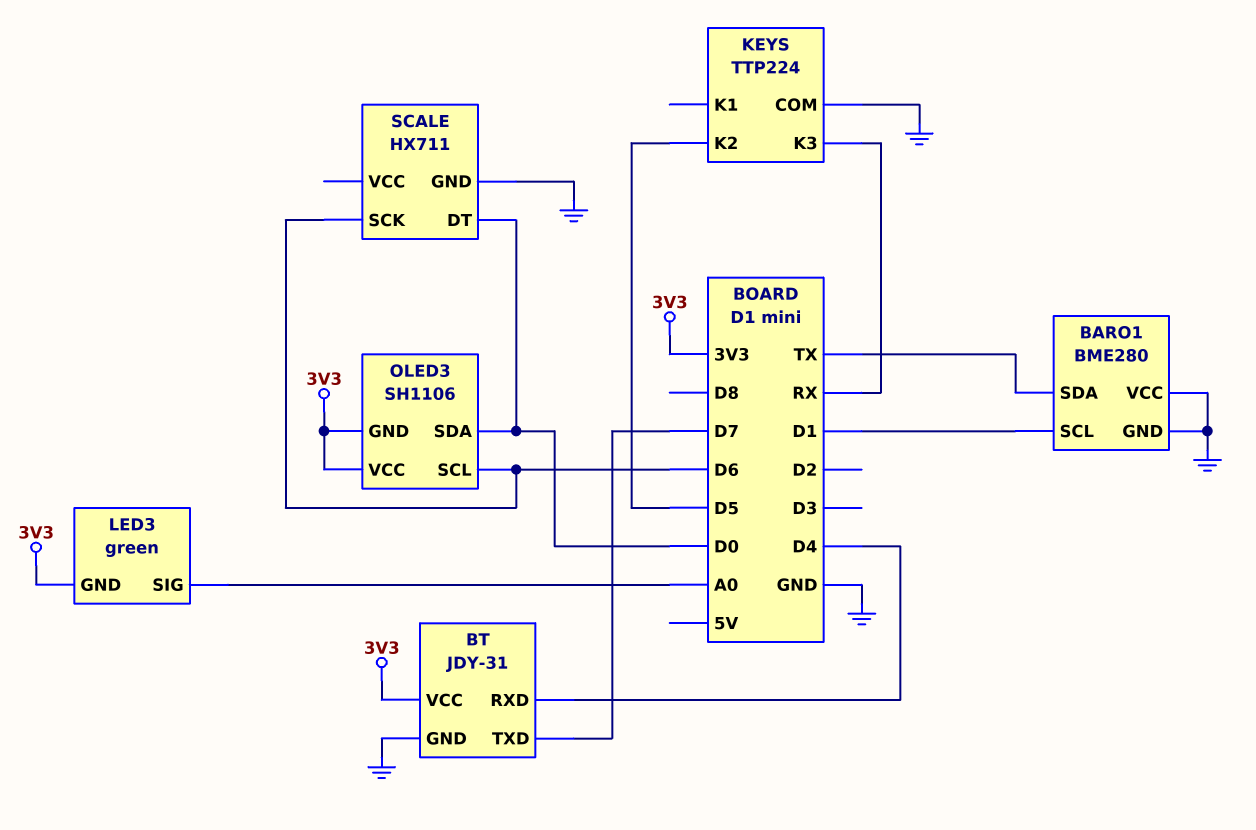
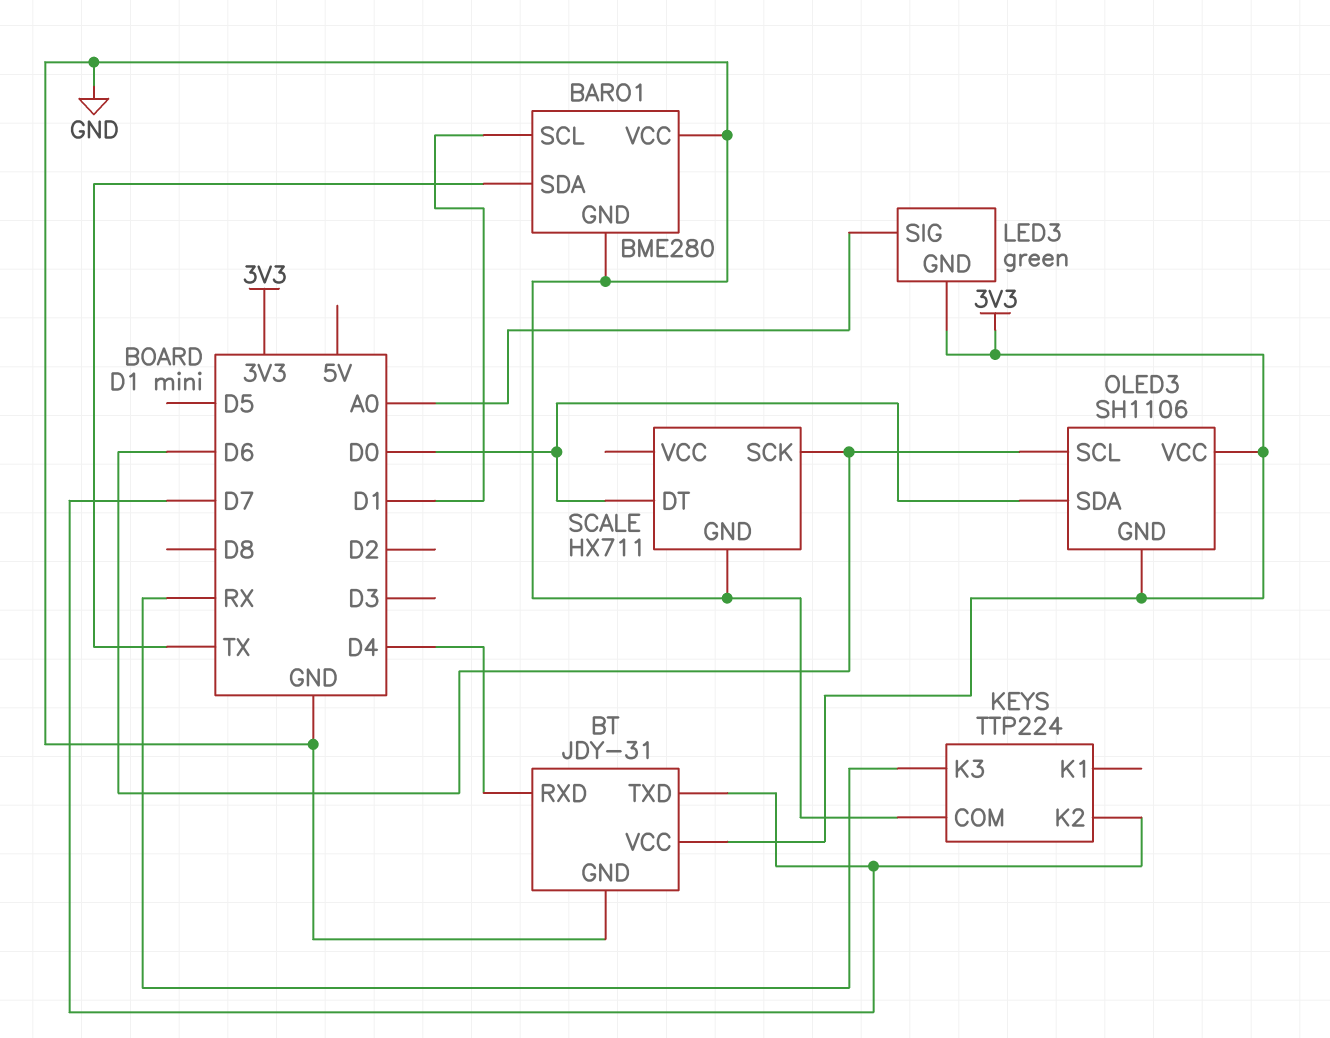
KEYS pin K2: D5 -> D7

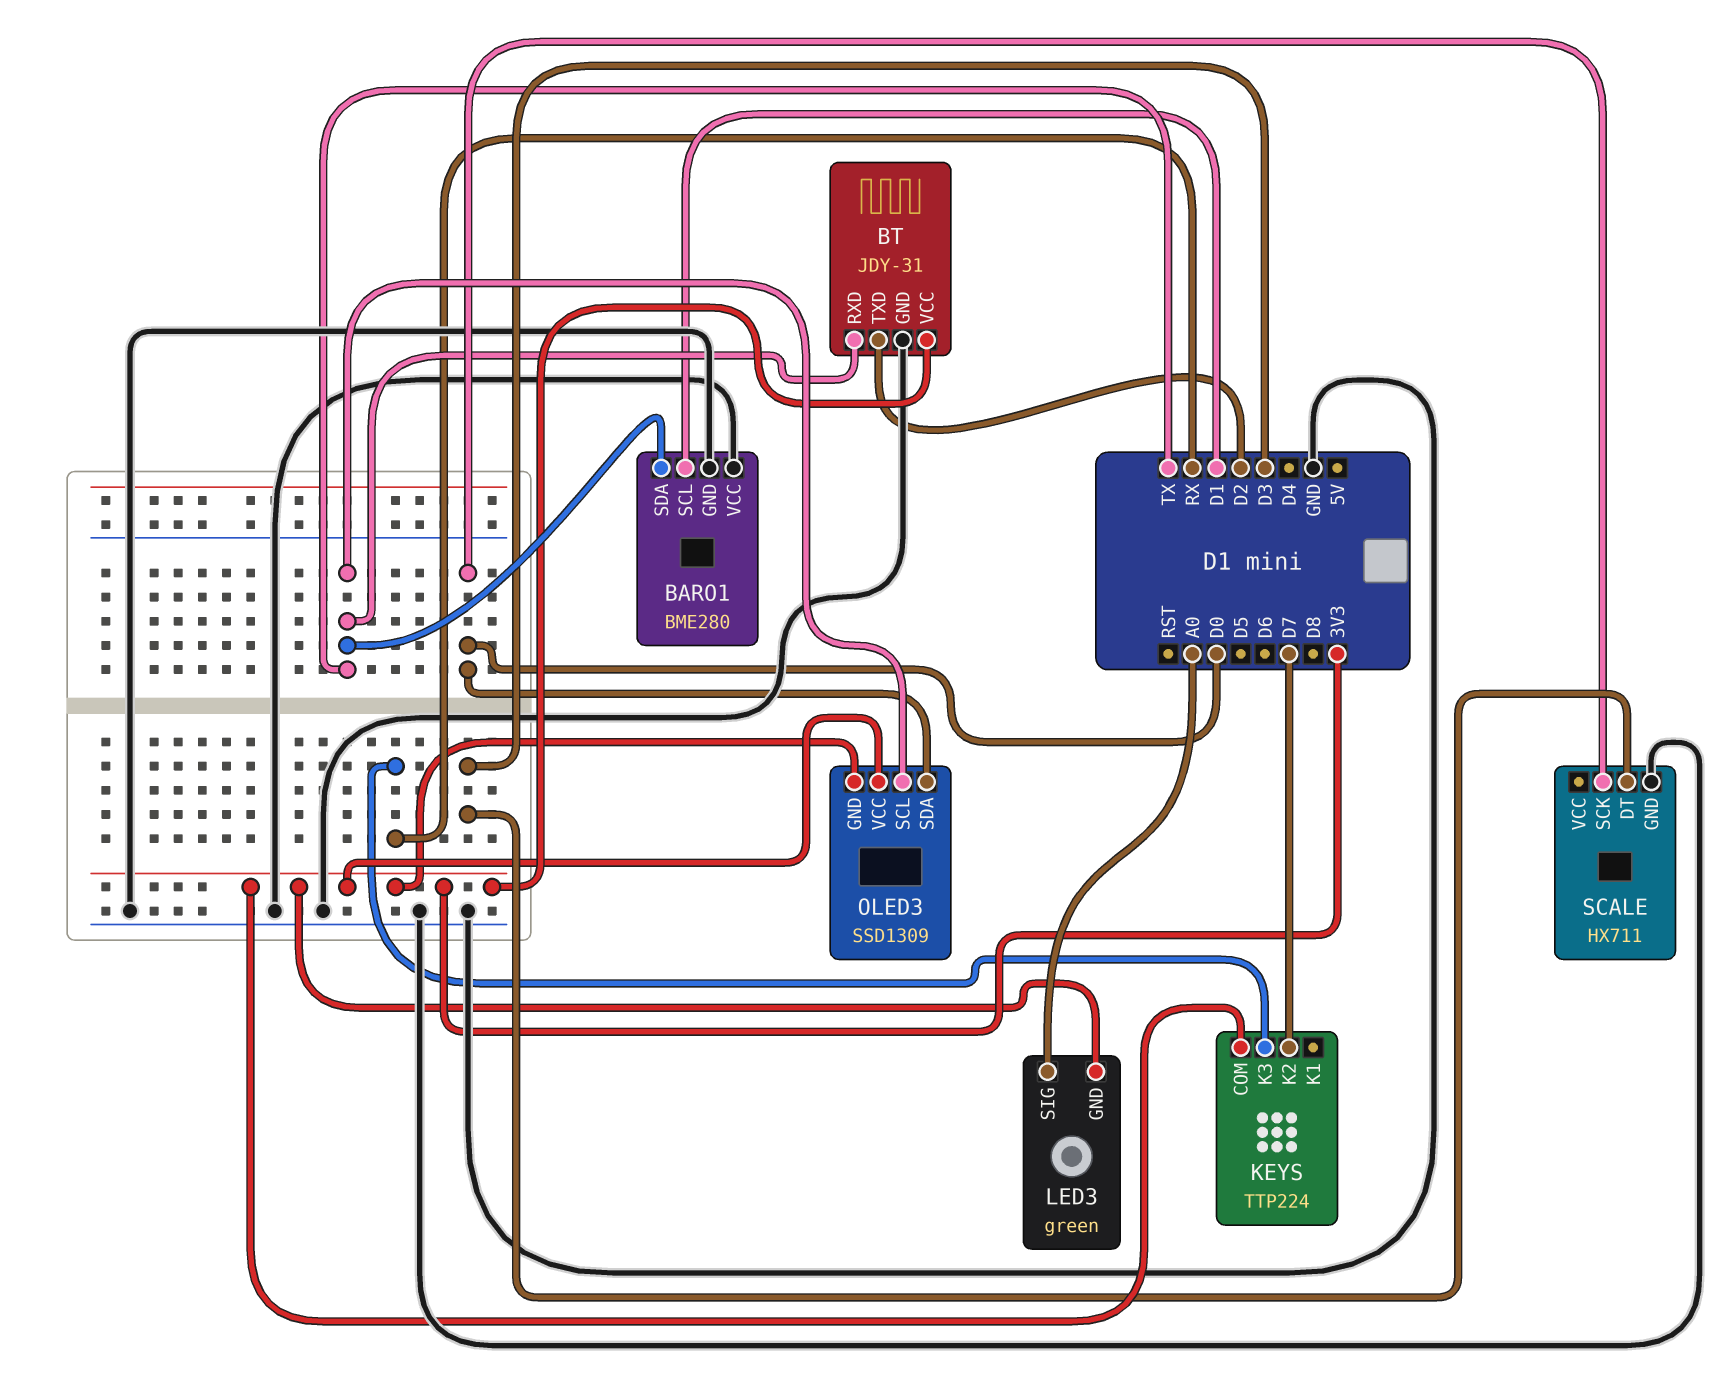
BT pin RXD: D4 -> TX
BT pin TXD: D7 -> D2
KEYS pin COM: GND -> 3V3
OLED3: SH1106 -> SSD1309
OLED3 pin SCL: D6 -> TX
SCALE pin DT: D0 -> D3
SCALE pin SCK: D6 -> D0

